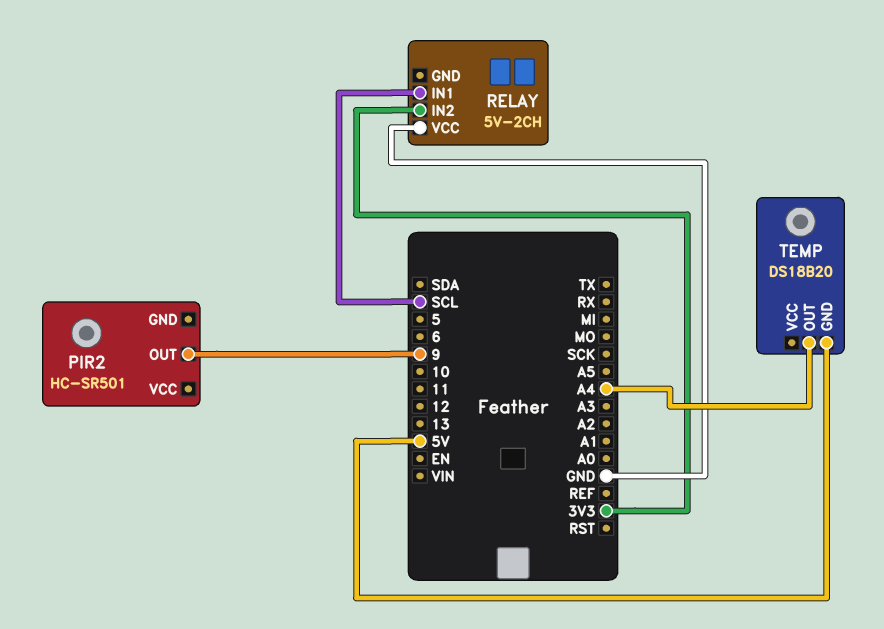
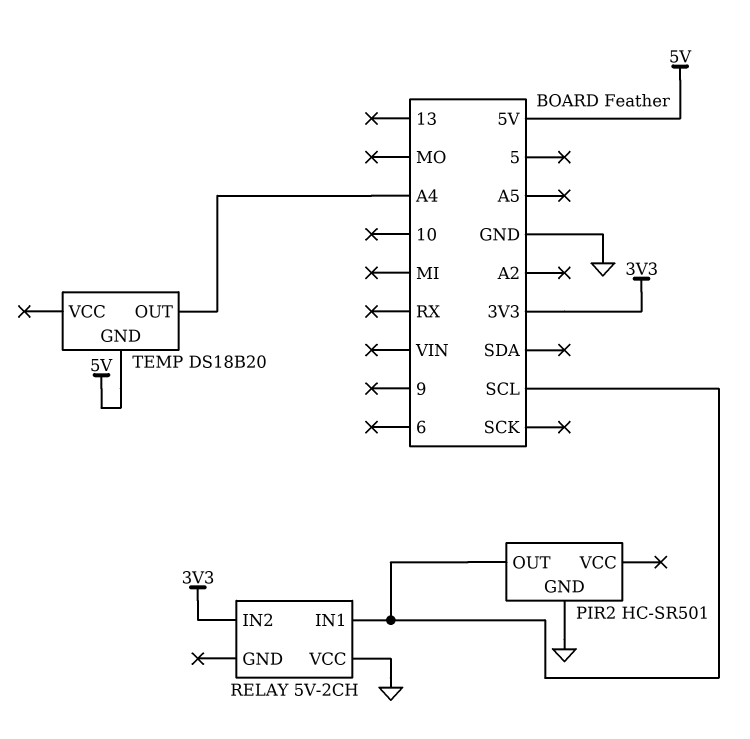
PIR2 pin GND: none -> GND
PIR2 pin OUT: 9 -> SCL

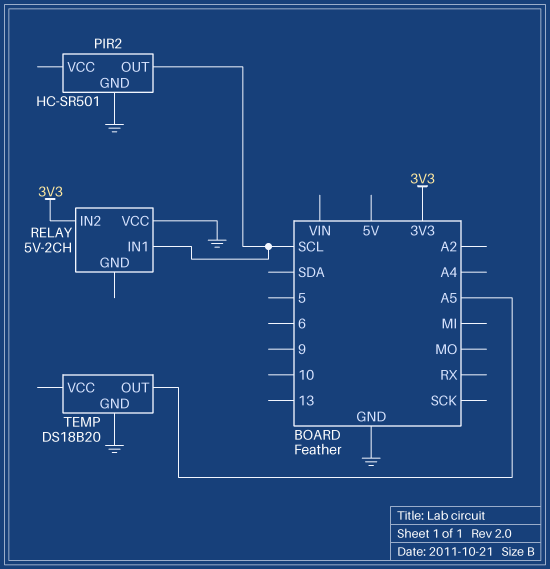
TEMP pin GND: 5V -> GND
TEMP pin OUT: A4 -> A5

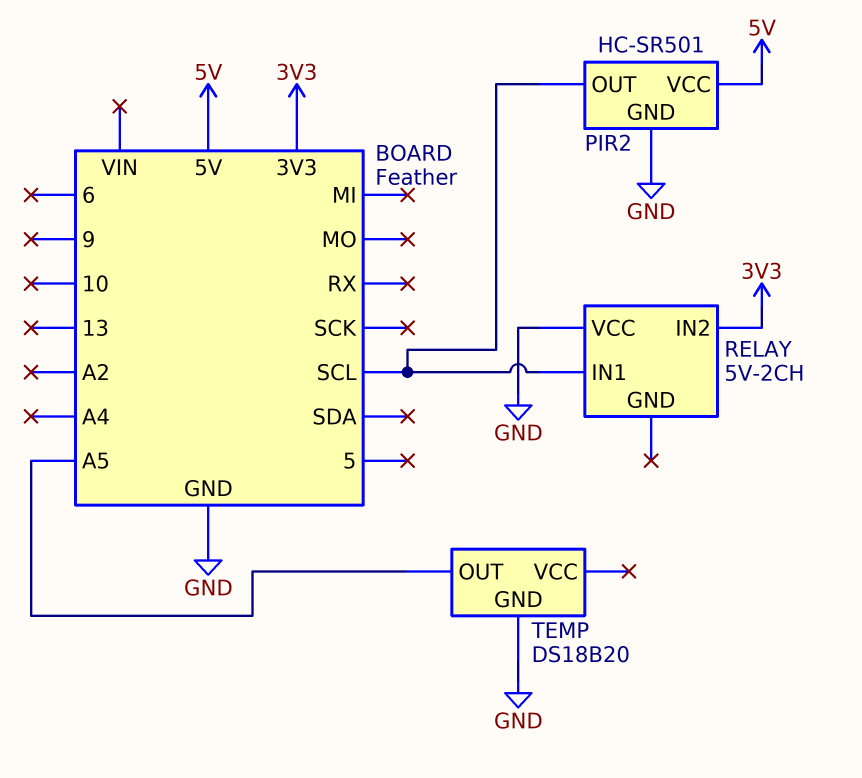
PIR2 pin VCC: none -> 5V

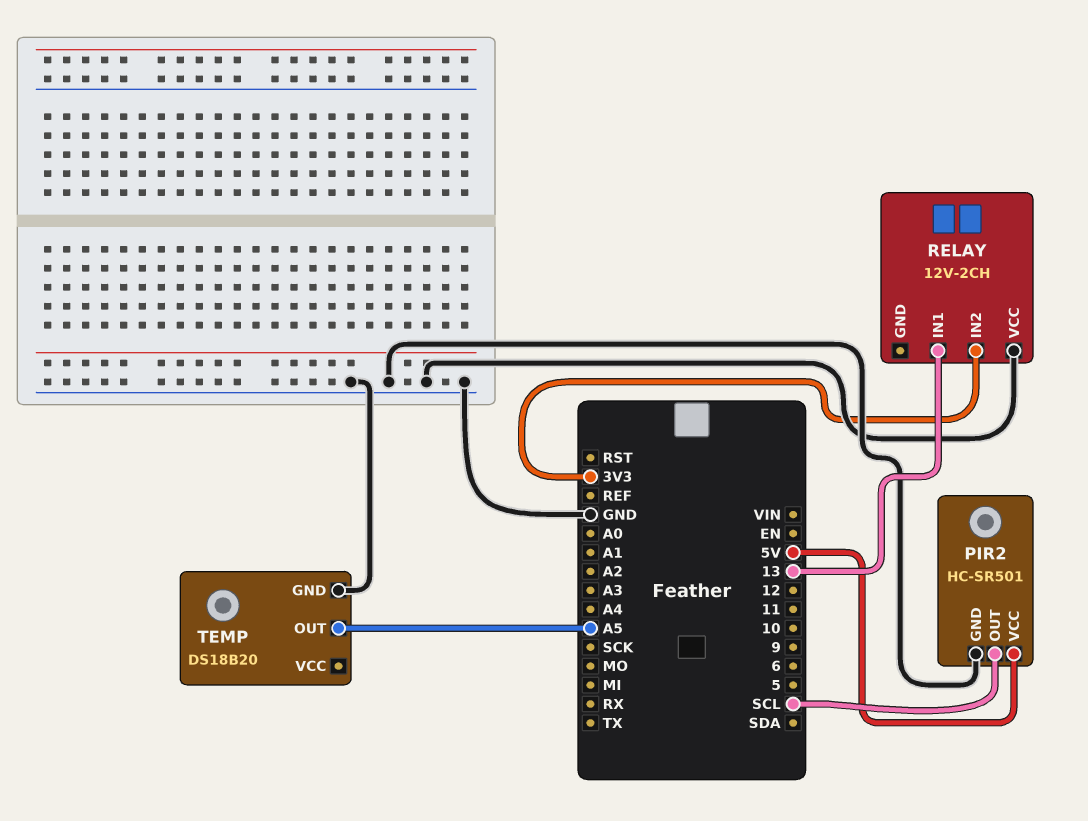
RELAY: 5V-2CH -> 12V-2CH
RELAY pin IN1: SCL -> 13

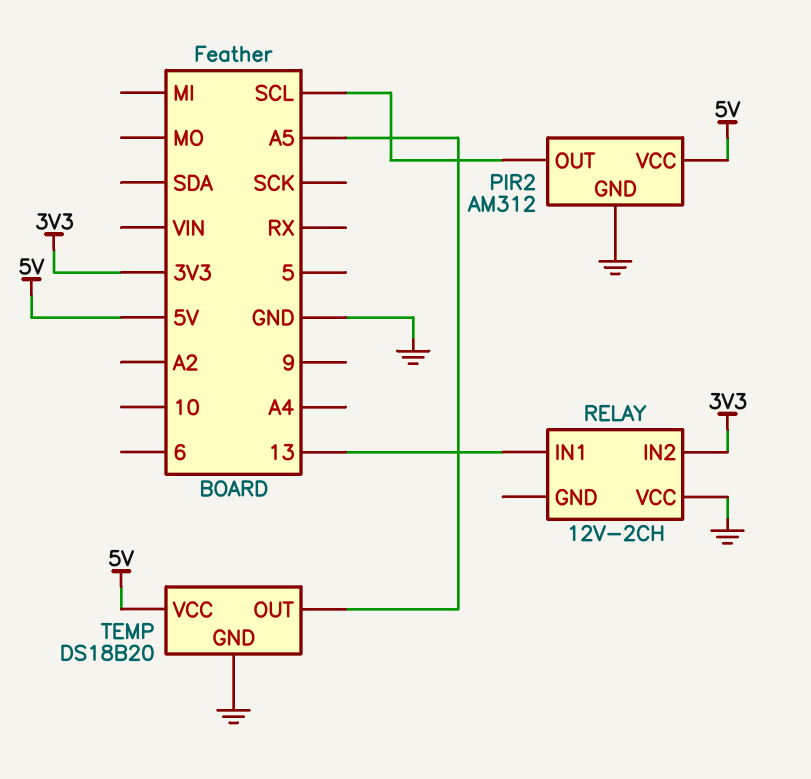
PIR2: HC-SR501 -> AM312
TEMP pin VCC: none -> 5V

